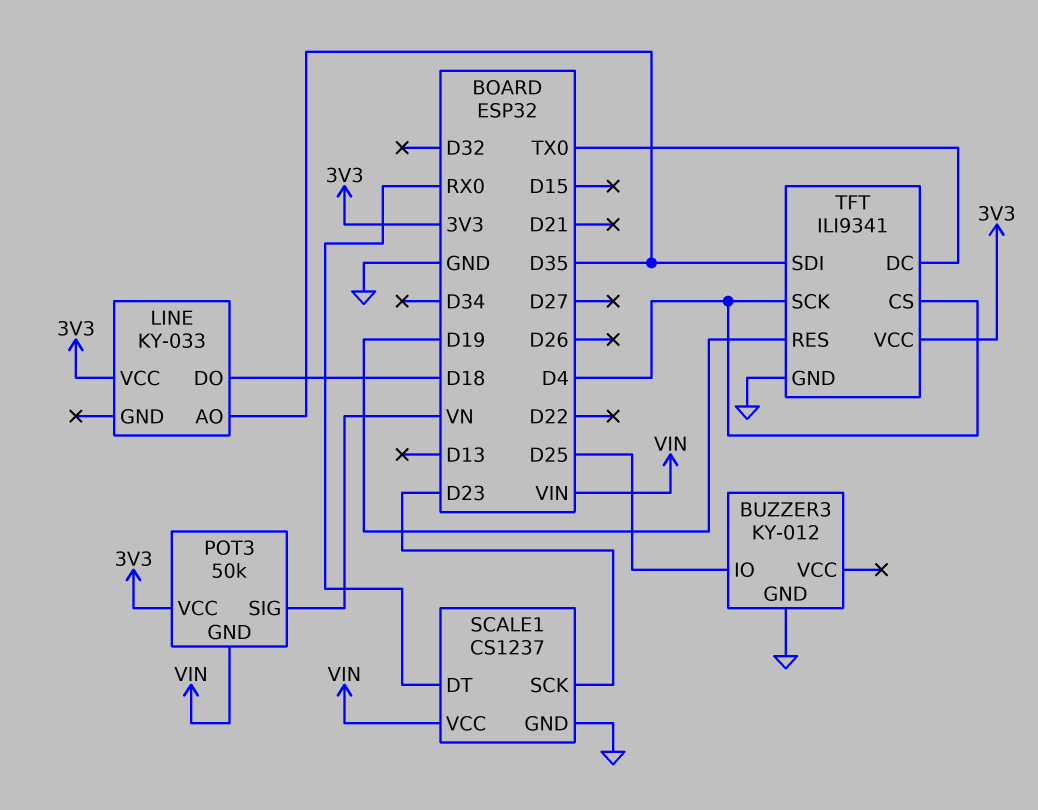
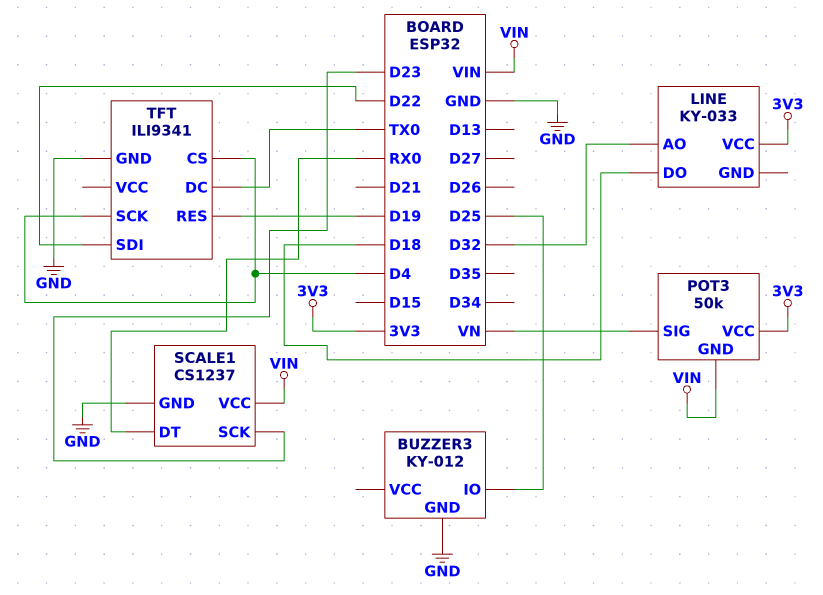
LINE pin AO: D35 -> D32
TFT pin SDI: D35 -> D22
TFT pin VCC: 3V3 -> none

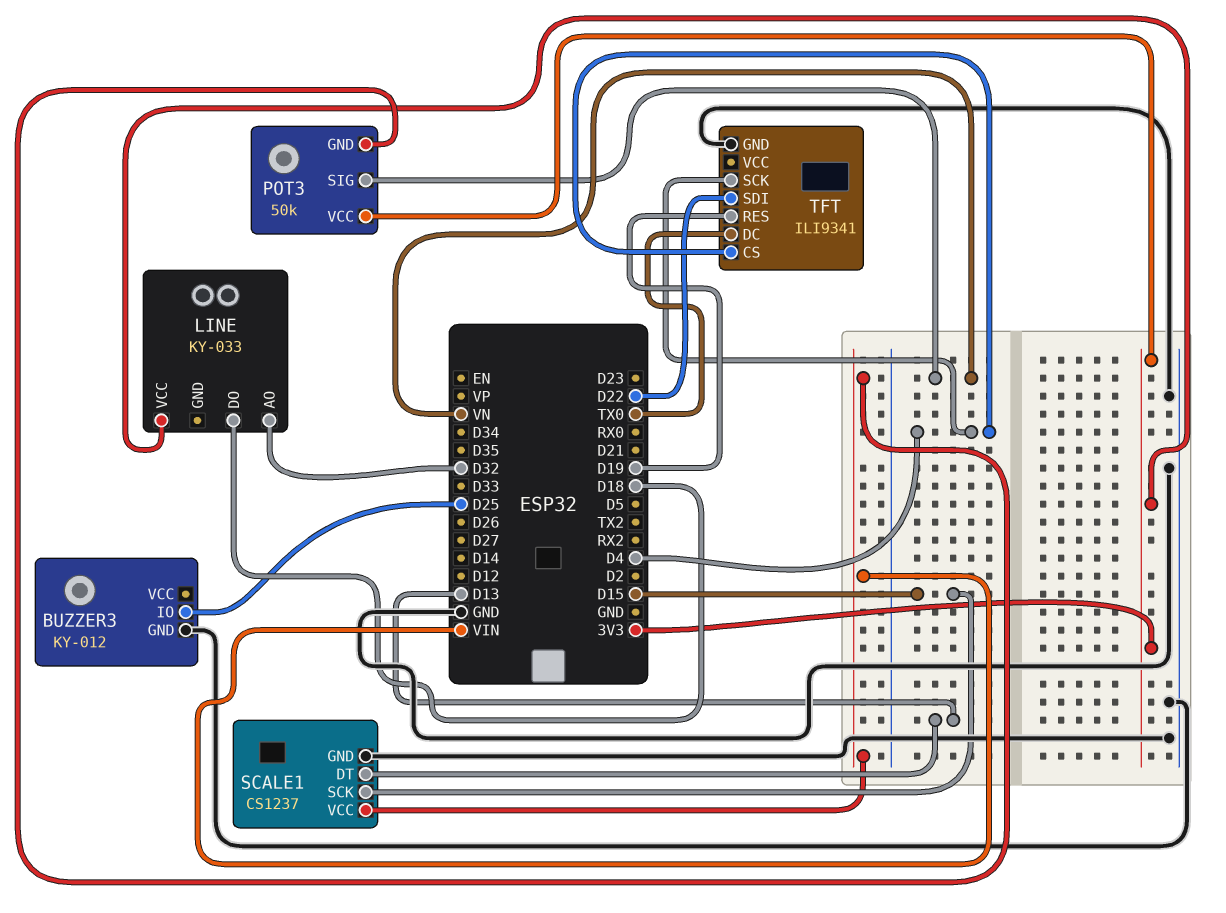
SCALE1 pin DT: RX0 -> D13
SCALE1 pin SCK: D23 -> D15

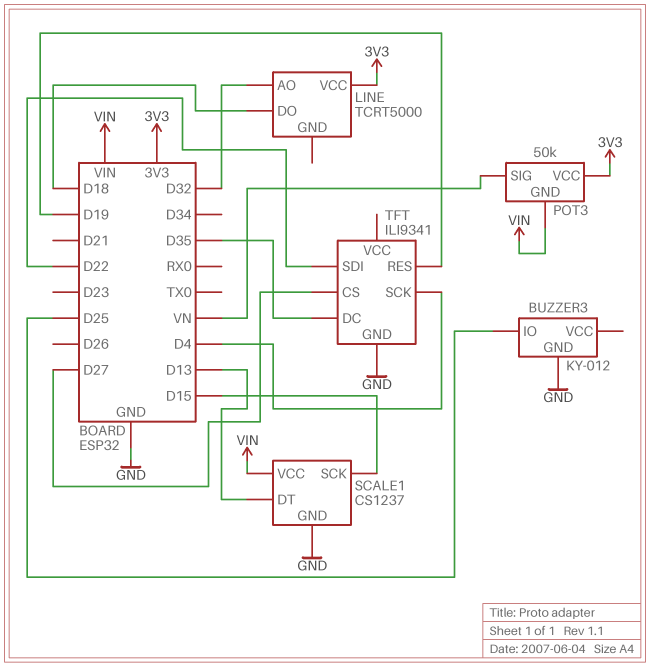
LINE: KY-033 -> TCRT5000
TFT pin CS: D4 -> D27
TFT pin DC: TX0 -> D35

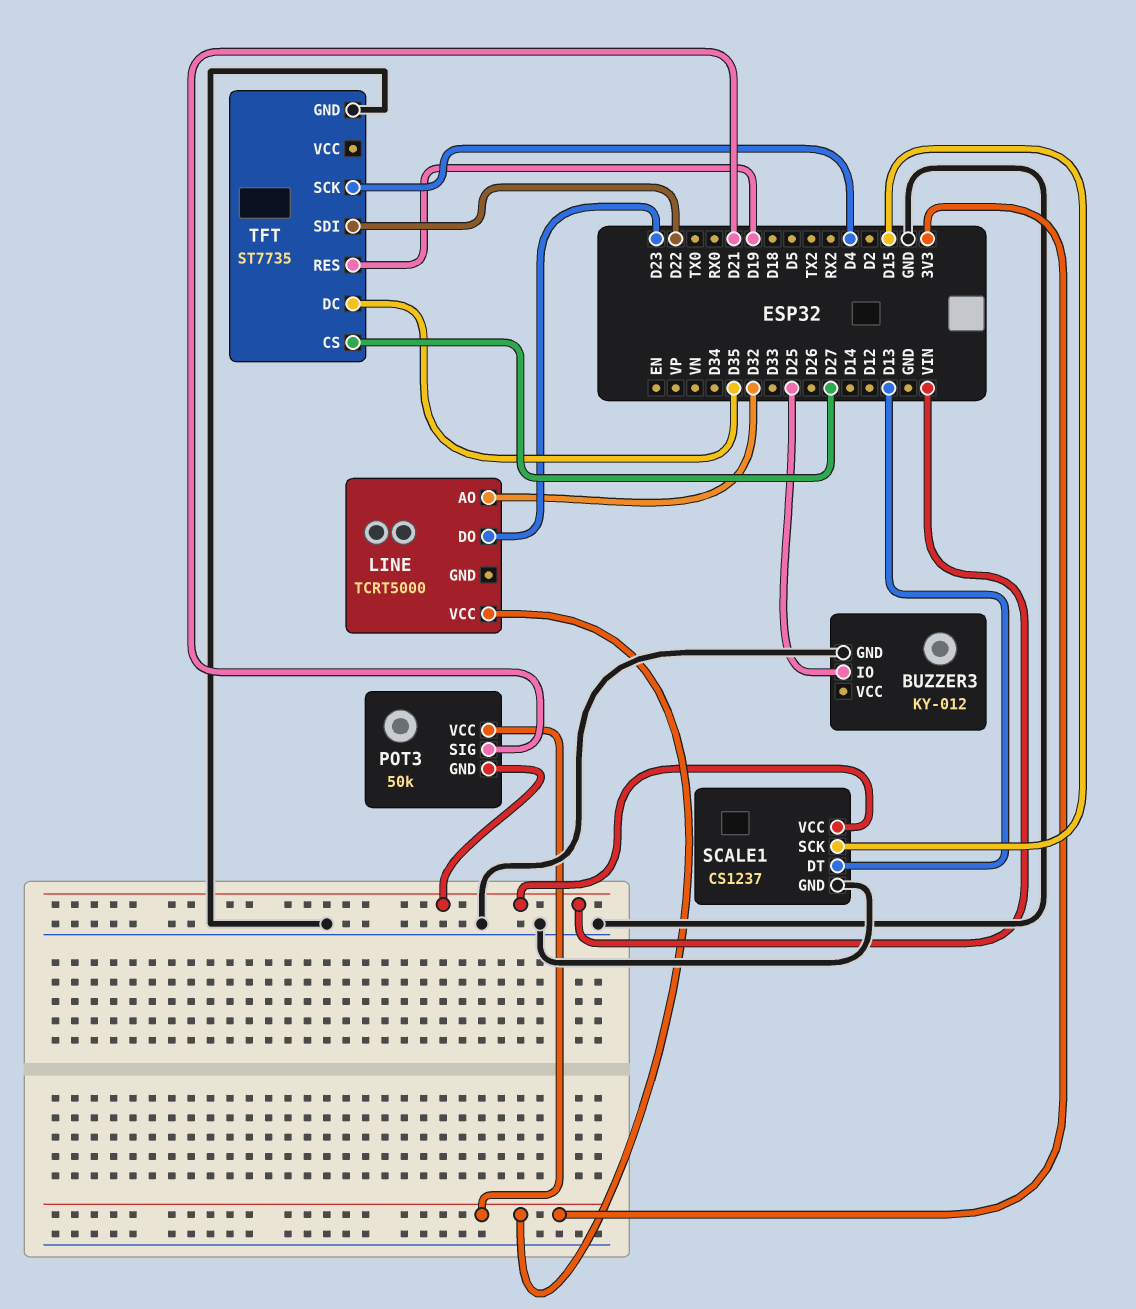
LINE pin DO: D18 -> D23
POT3 pin SIG: VN -> D21
TFT: ILI9341 -> ST7735

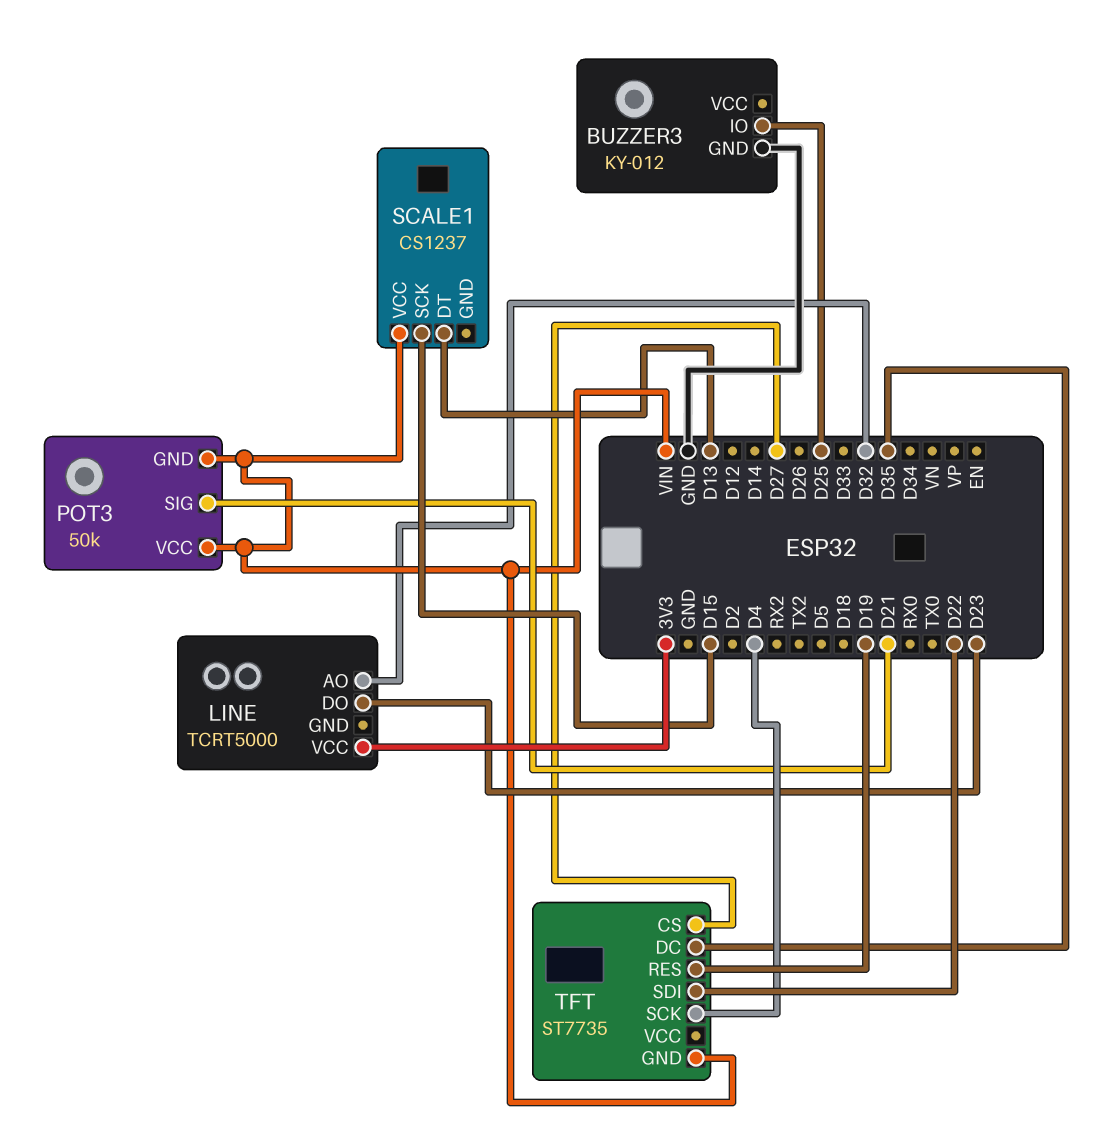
POT3 pin VCC: 3V3 -> VIN
SCALE1 pin GND: GND -> none
TFT pin GND: GND -> VIN

